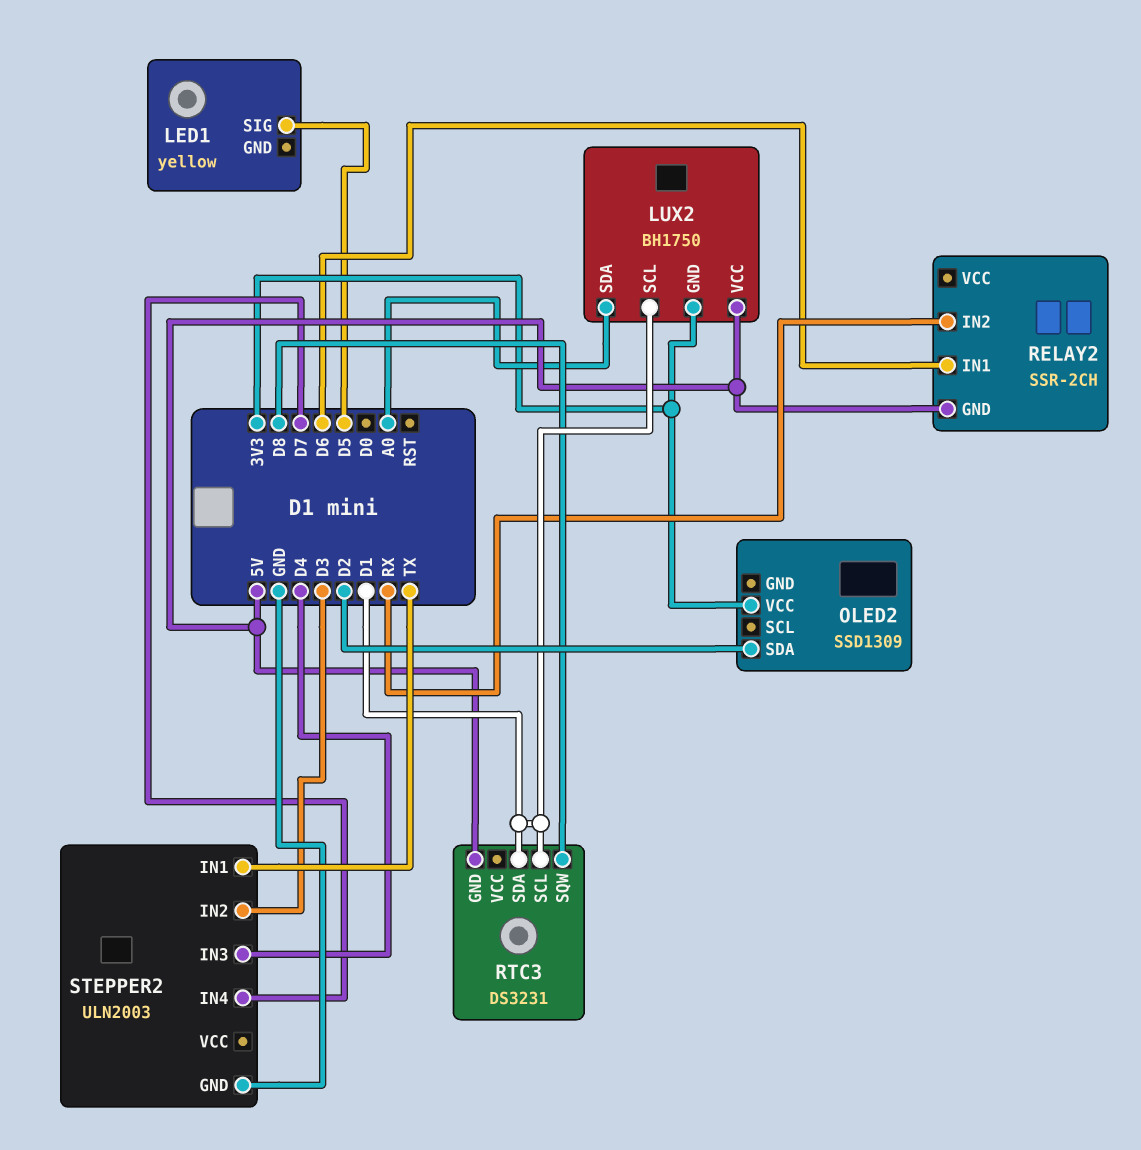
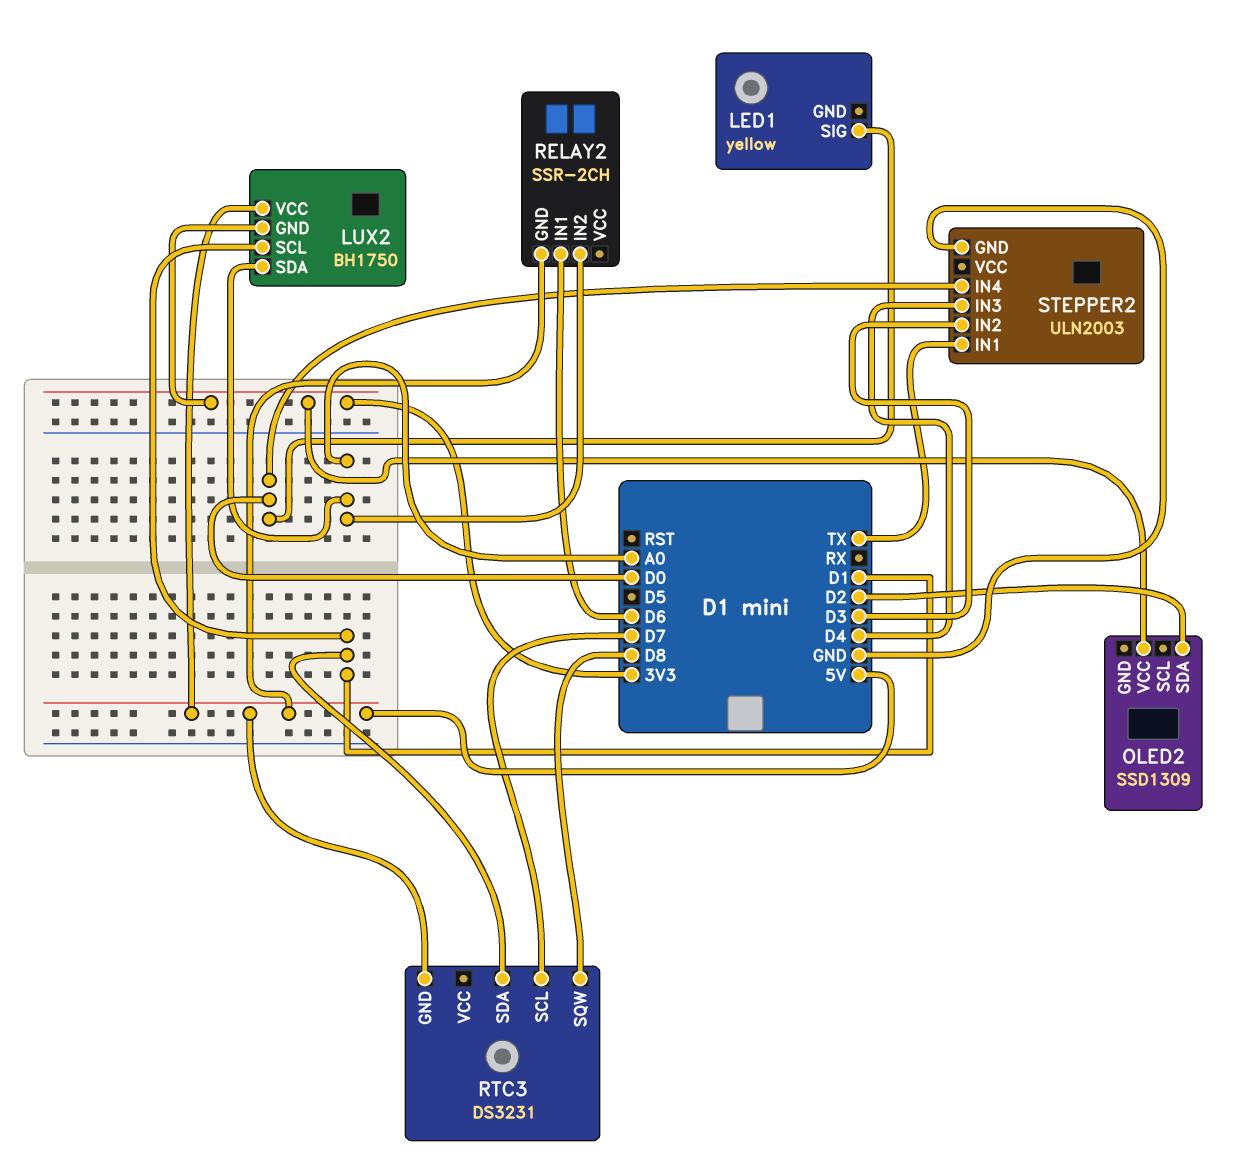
LED1 pin SIG: D5 -> D0
RELAY2 pin IN2: RX -> A0
RTC3 pin SCL: D1 -> D7
STEPPER2 pin IN4: D7 -> D0

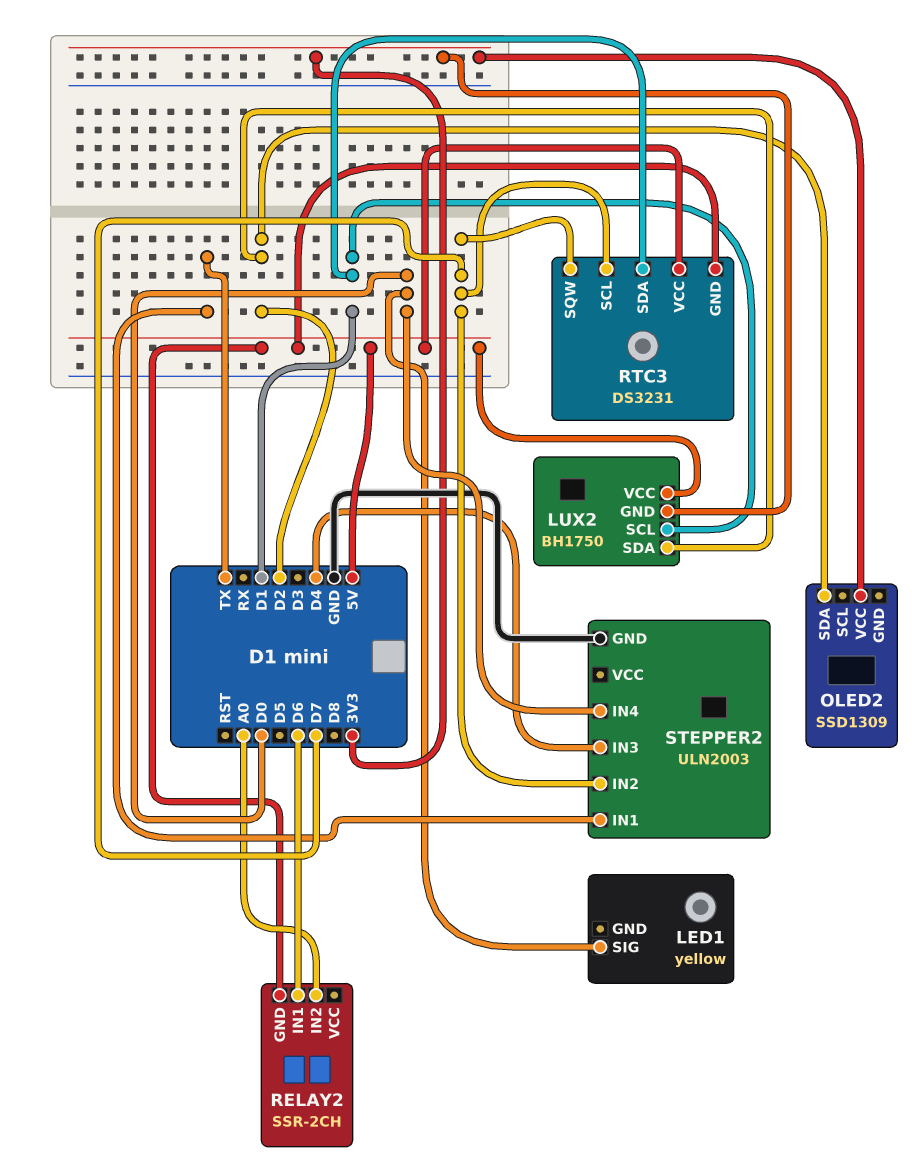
LUX2 pin SDA: A0 -> D2
RTC3 pin SQW: D8 -> D7
RTC3 pin VCC: none -> 5V
STEPPER2 pin IN2: D3 -> D7

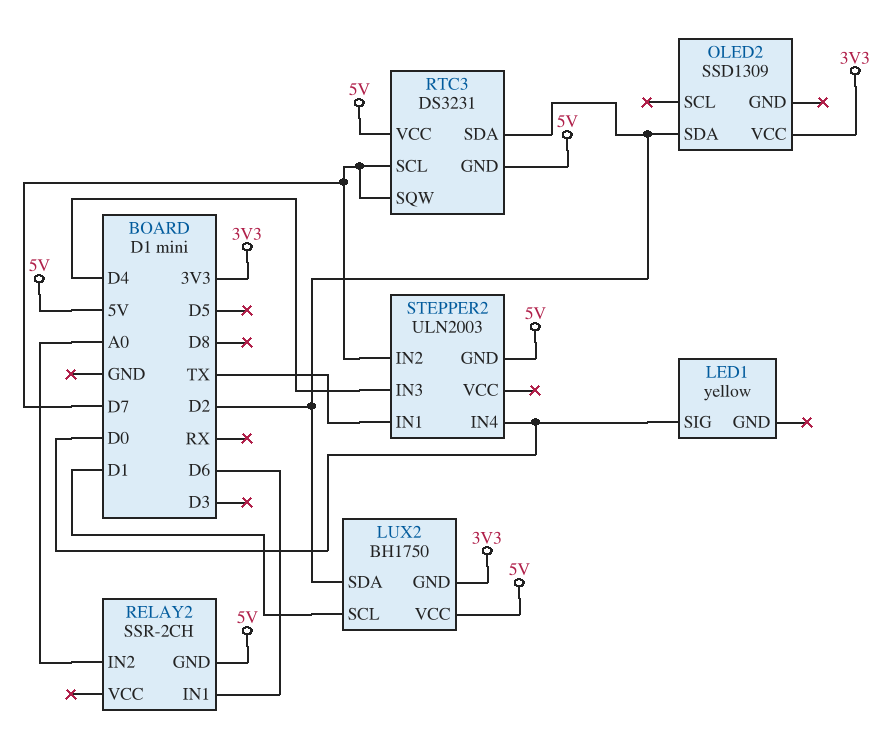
RTC3 pin SDA: D1 -> D2
STEPPER2 pin GND: GND -> 5V

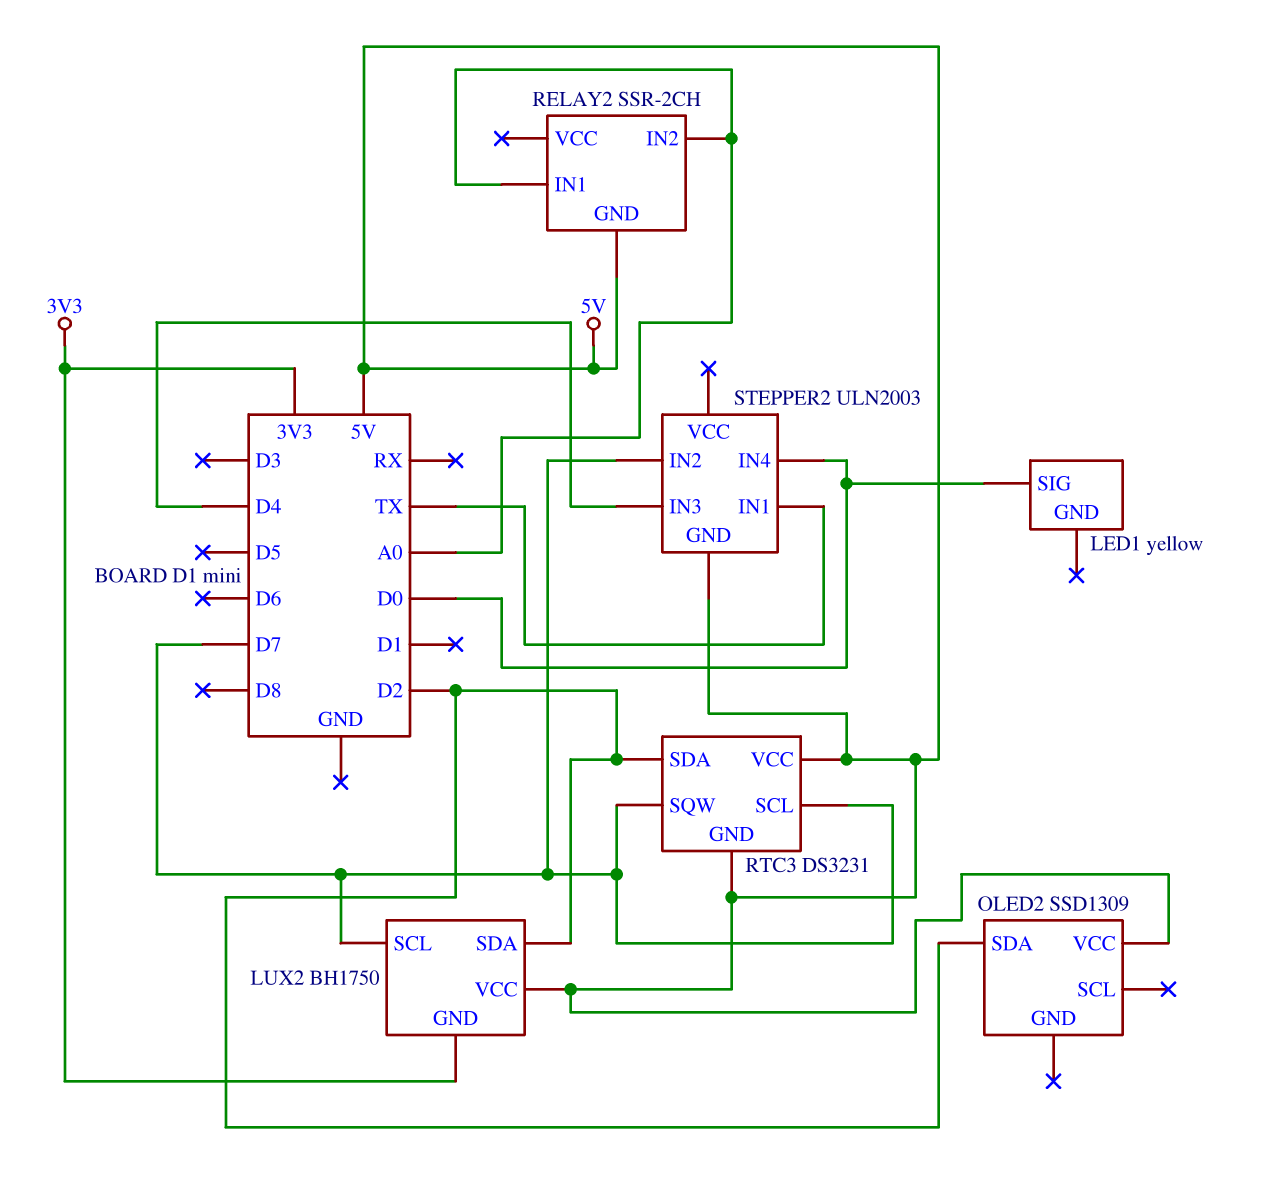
LUX2 pin SCL: D1 -> D7
OLED2 pin VCC: 3V3 -> 5V
RELAY2 pin IN1: D6 -> A0

